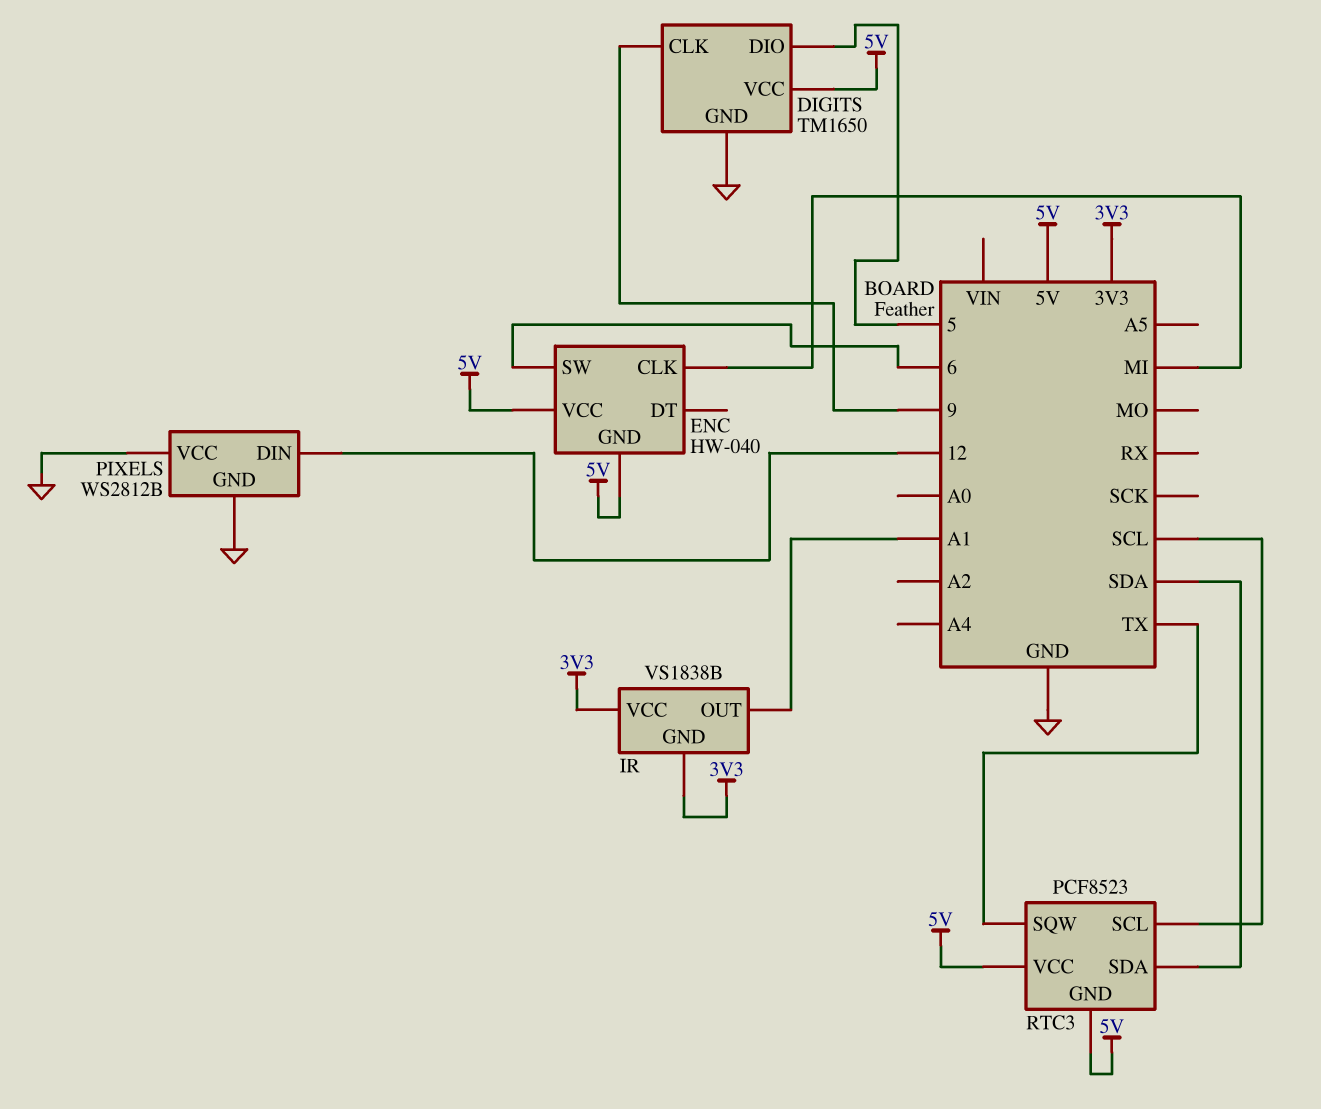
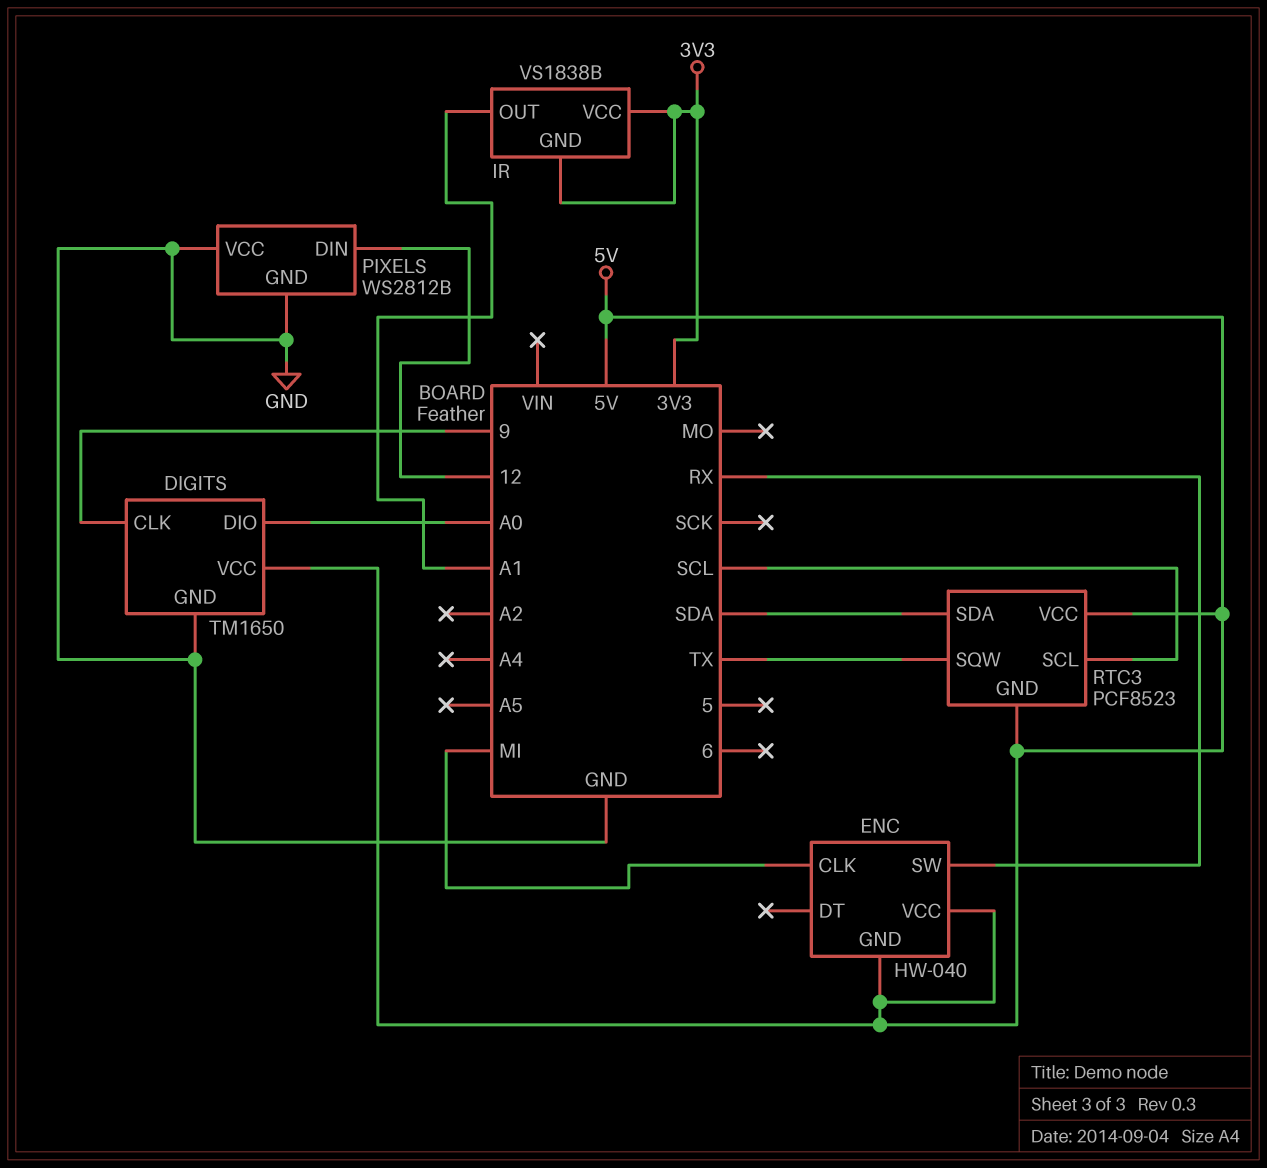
DIGITS pin DIO: 5 -> A0
ENC pin SW: 6 -> RX

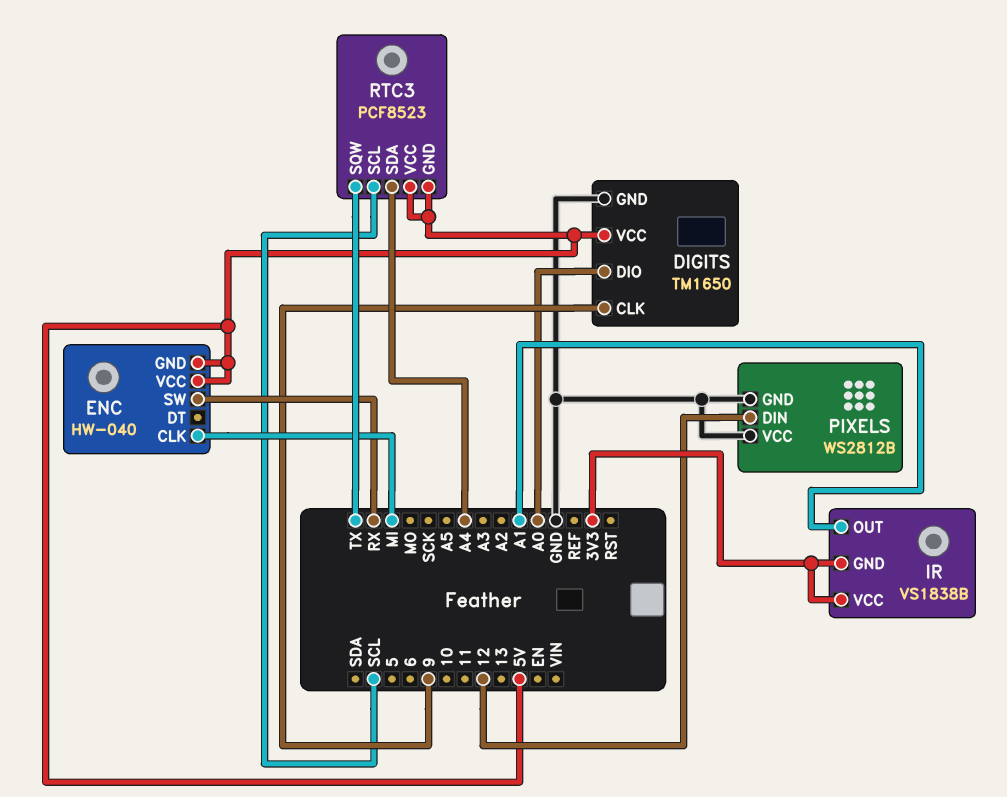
RTC3 pin SDA: SDA -> A4

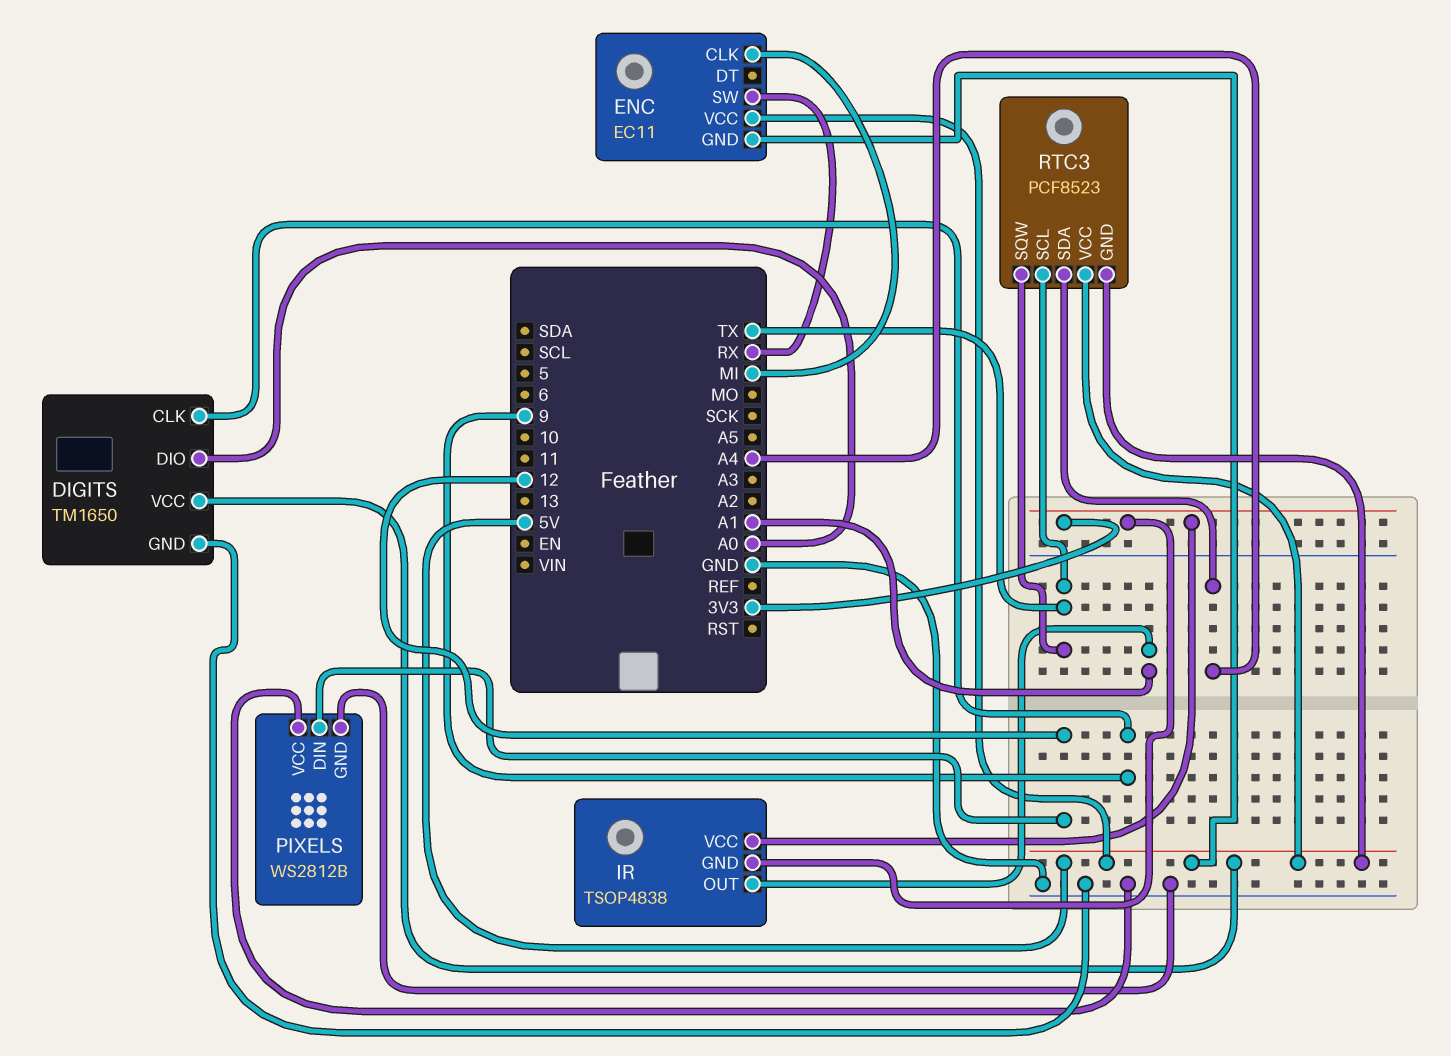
ENC: HW-040 -> EC11
IR: VS1838B -> TSOP4838
RTC3 pin SCL: SCL -> TX

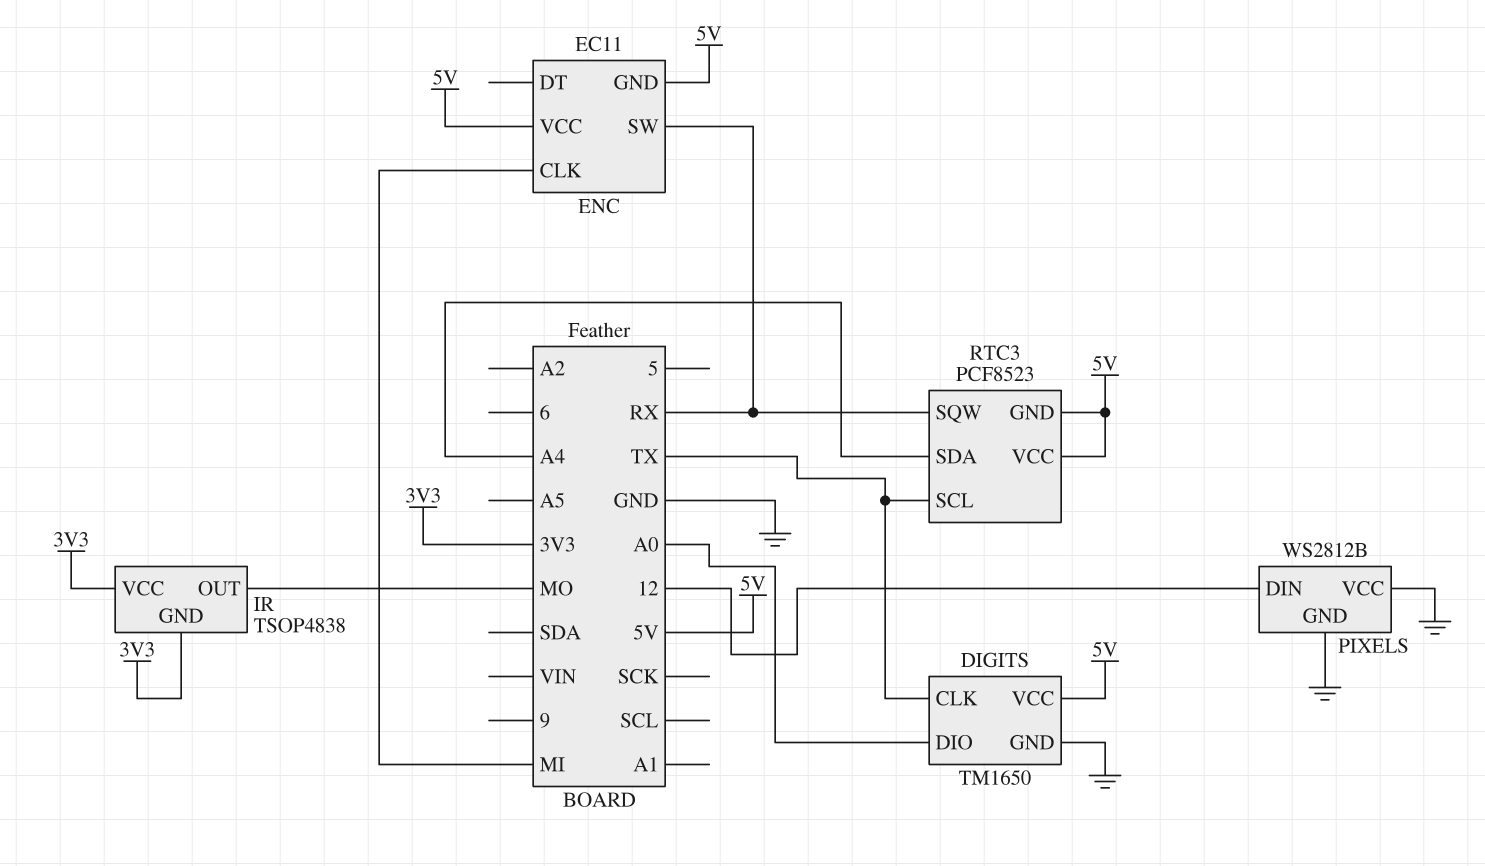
DIGITS pin CLK: 9 -> TX
IR pin OUT: A1 -> MO
RTC3 pin SQW: TX -> RX

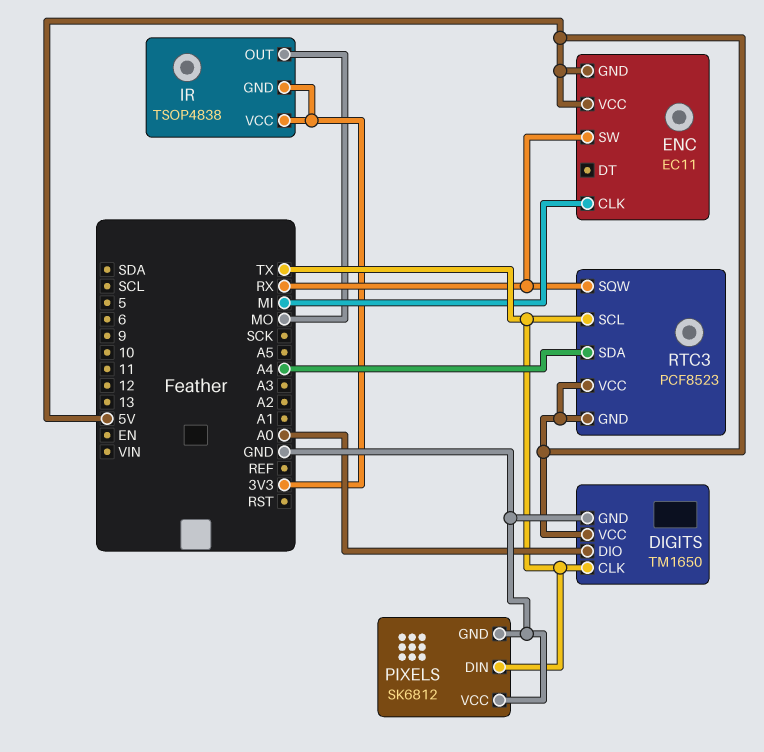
PIXELS: WS2812B -> SK6812
PIXELS pin DIN: 12 -> TX

